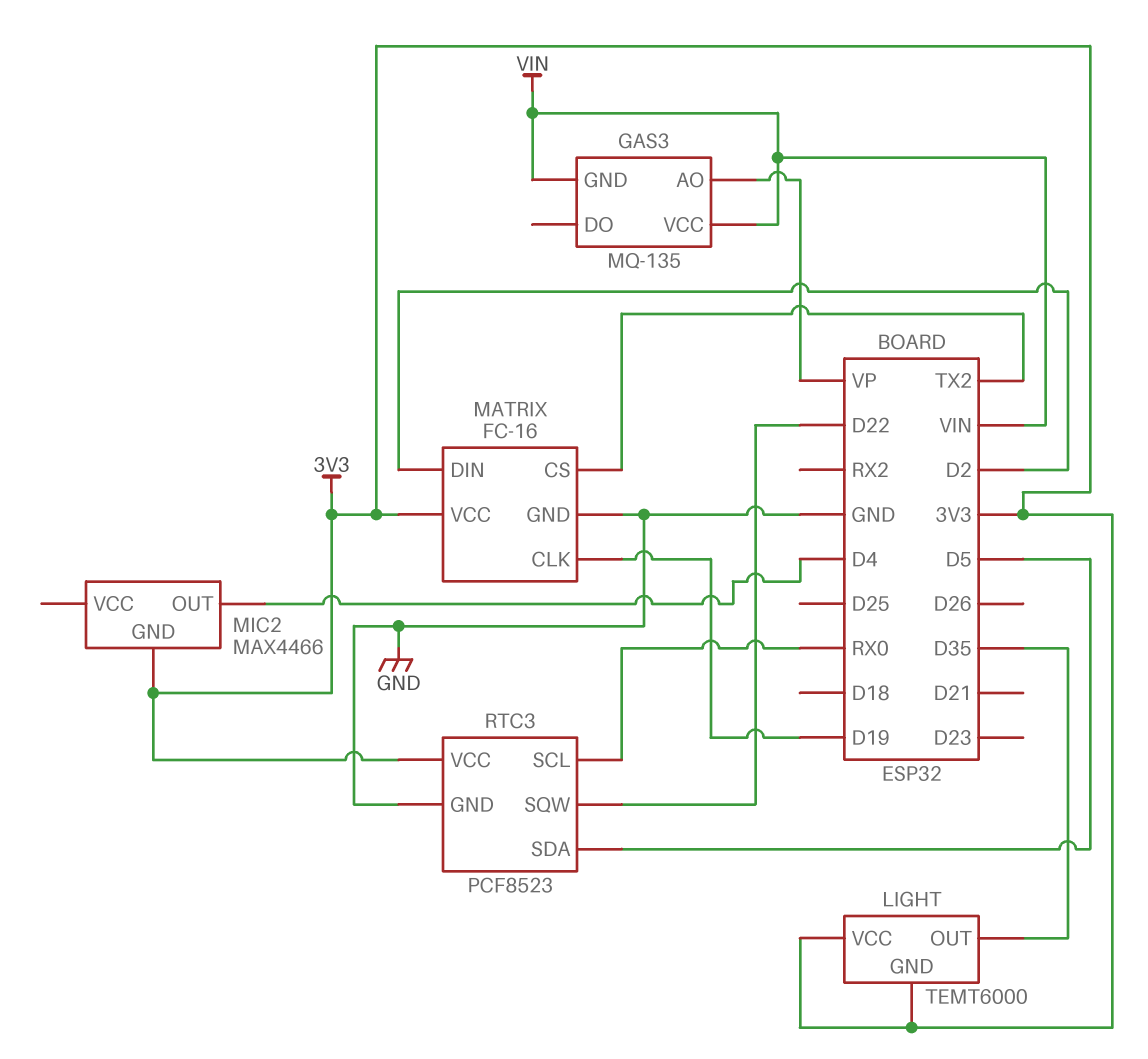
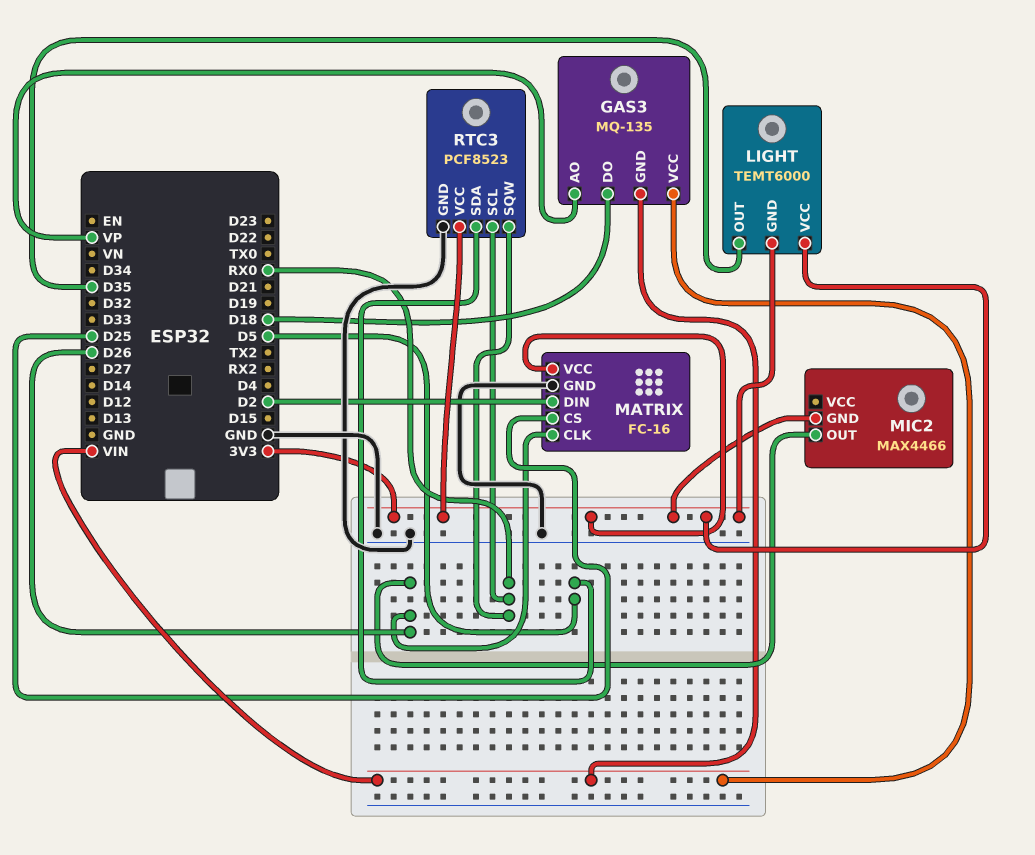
GAS3 pin DO: none -> D18
MATRIX pin CLK: D19 -> D26
MATRIX pin CS: TX2 -> D25
MIC2 pin OUT: D4 -> D26
RTC3 pin SQW: D22 -> RX0

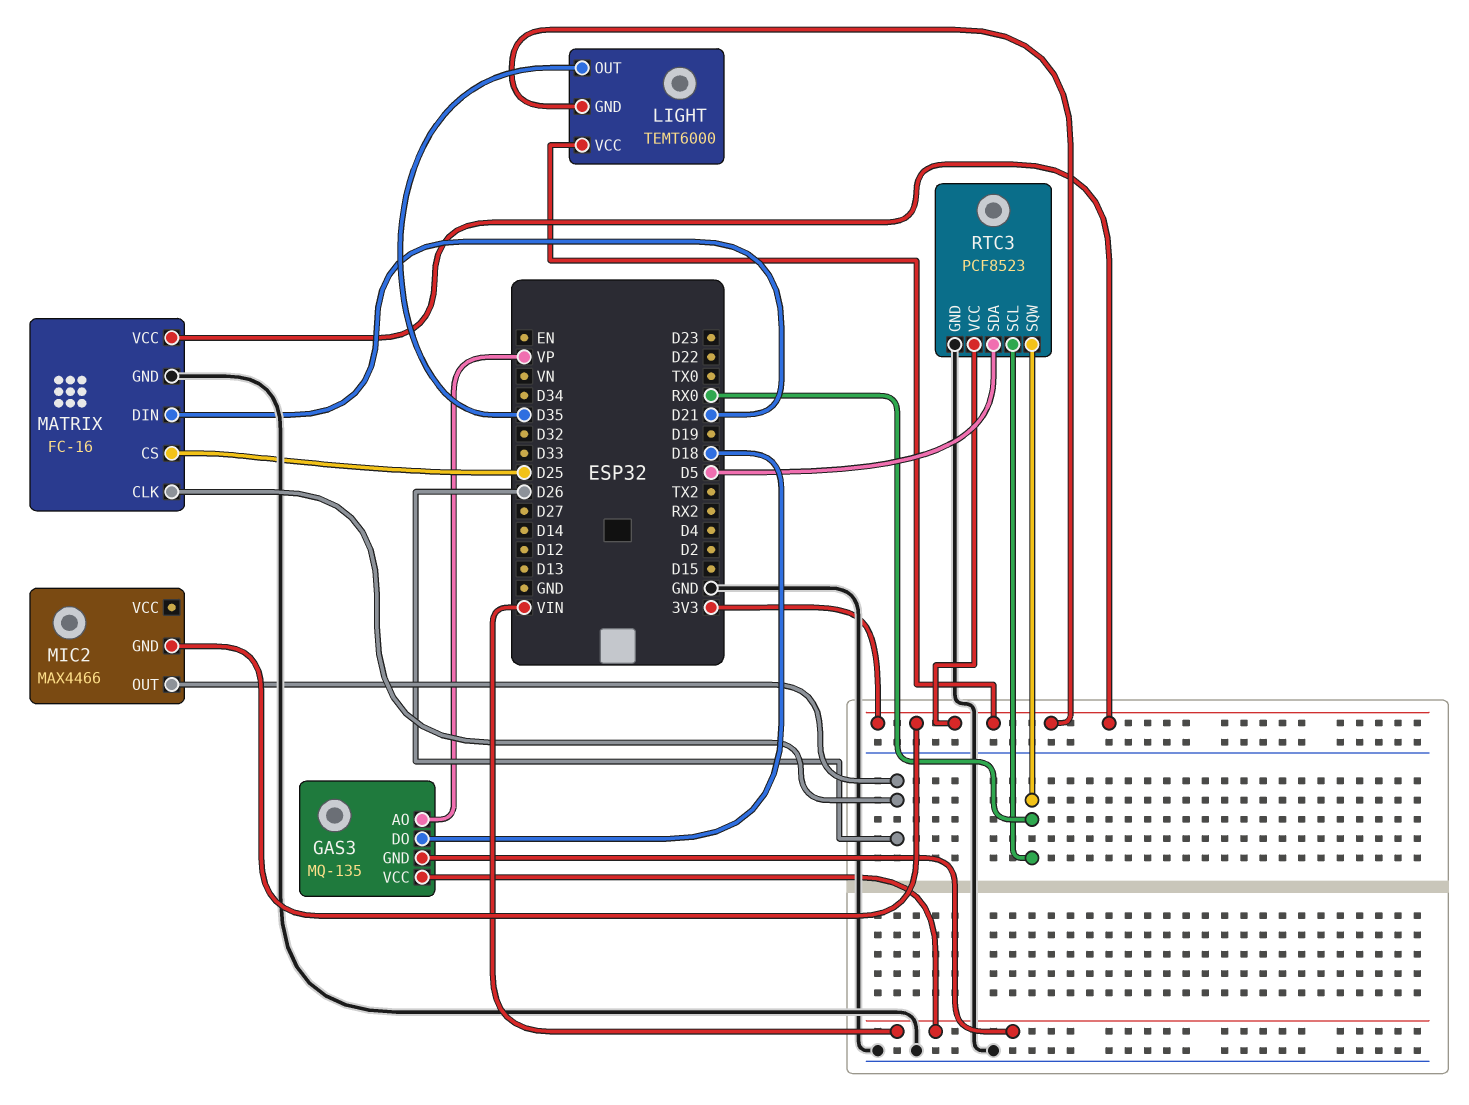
MATRIX pin DIN: D2 -> D21

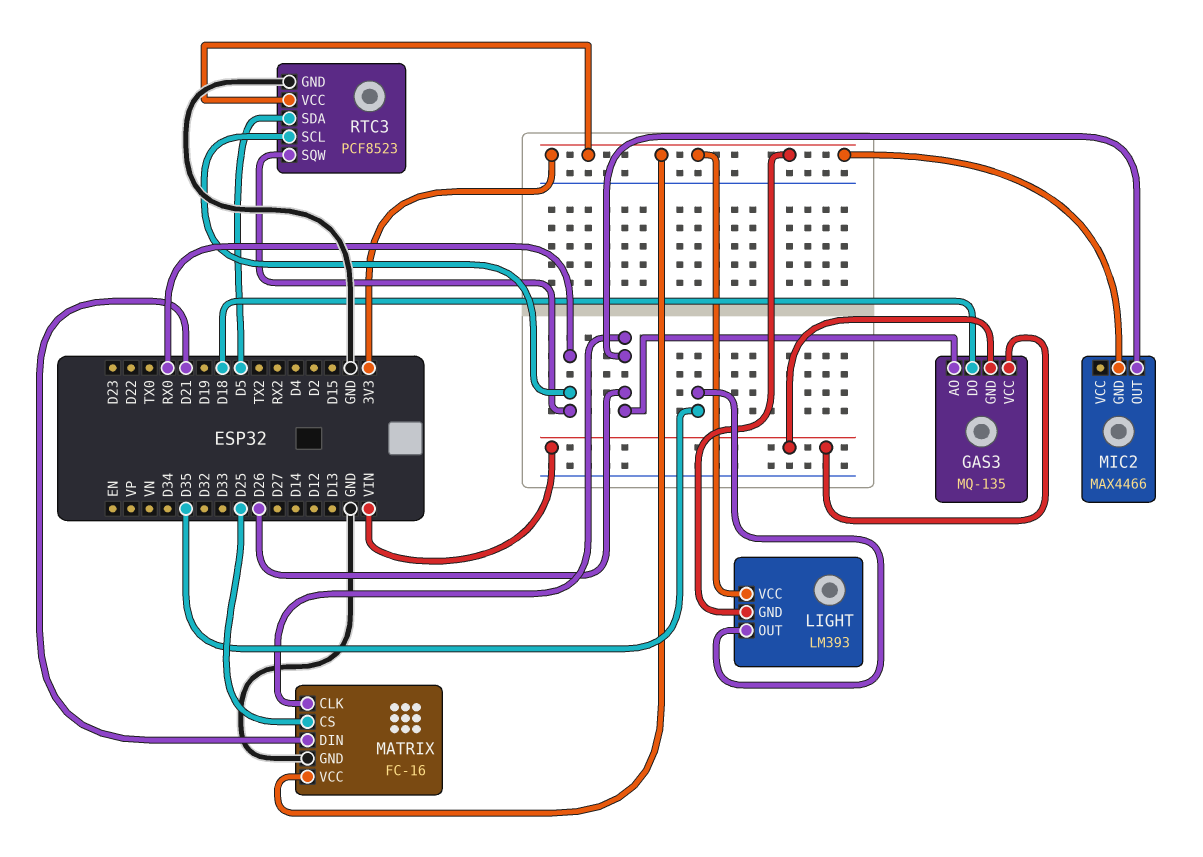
GAS3 pin AO: VP -> D26
LIGHT: TEMT6000 -> LM393

